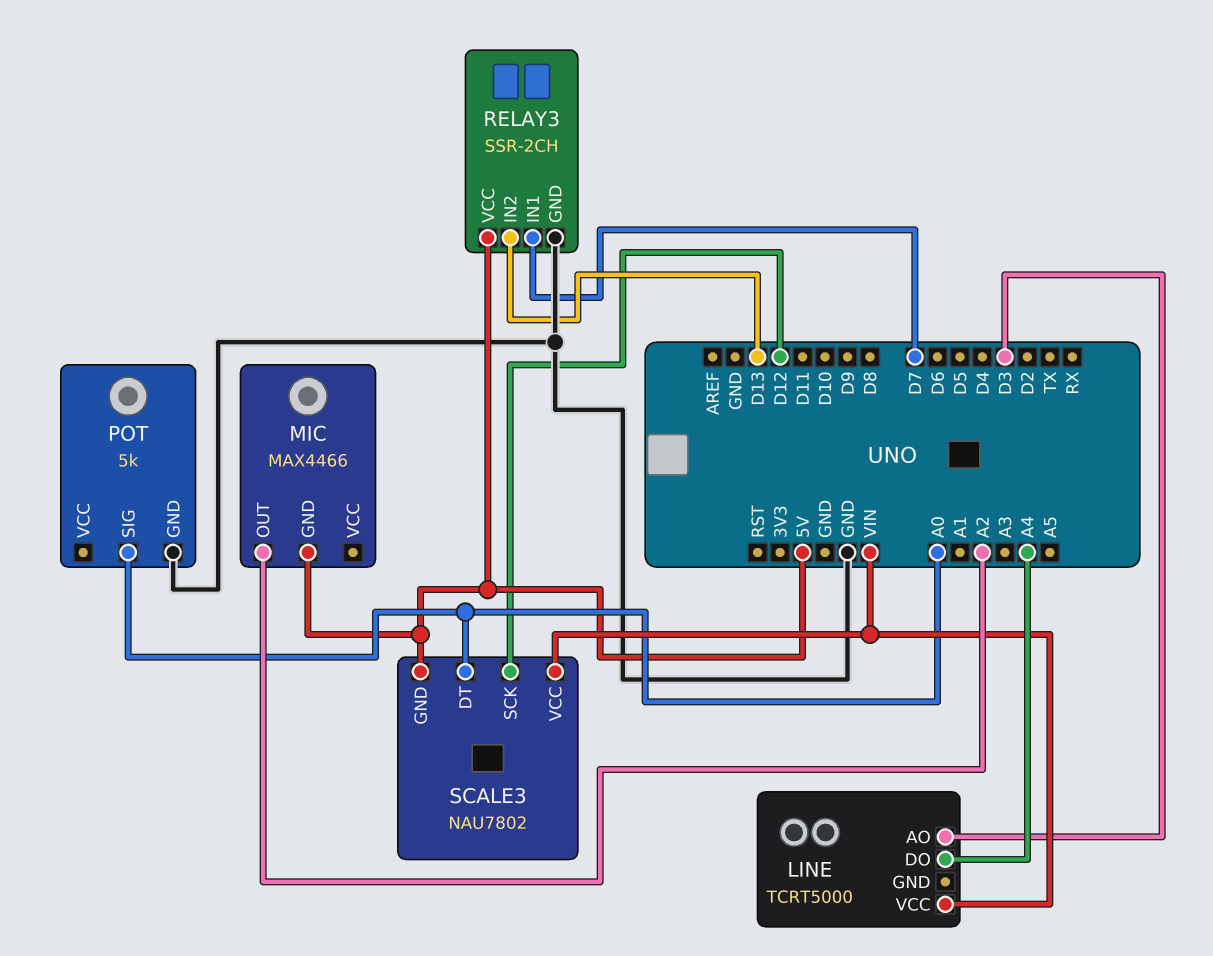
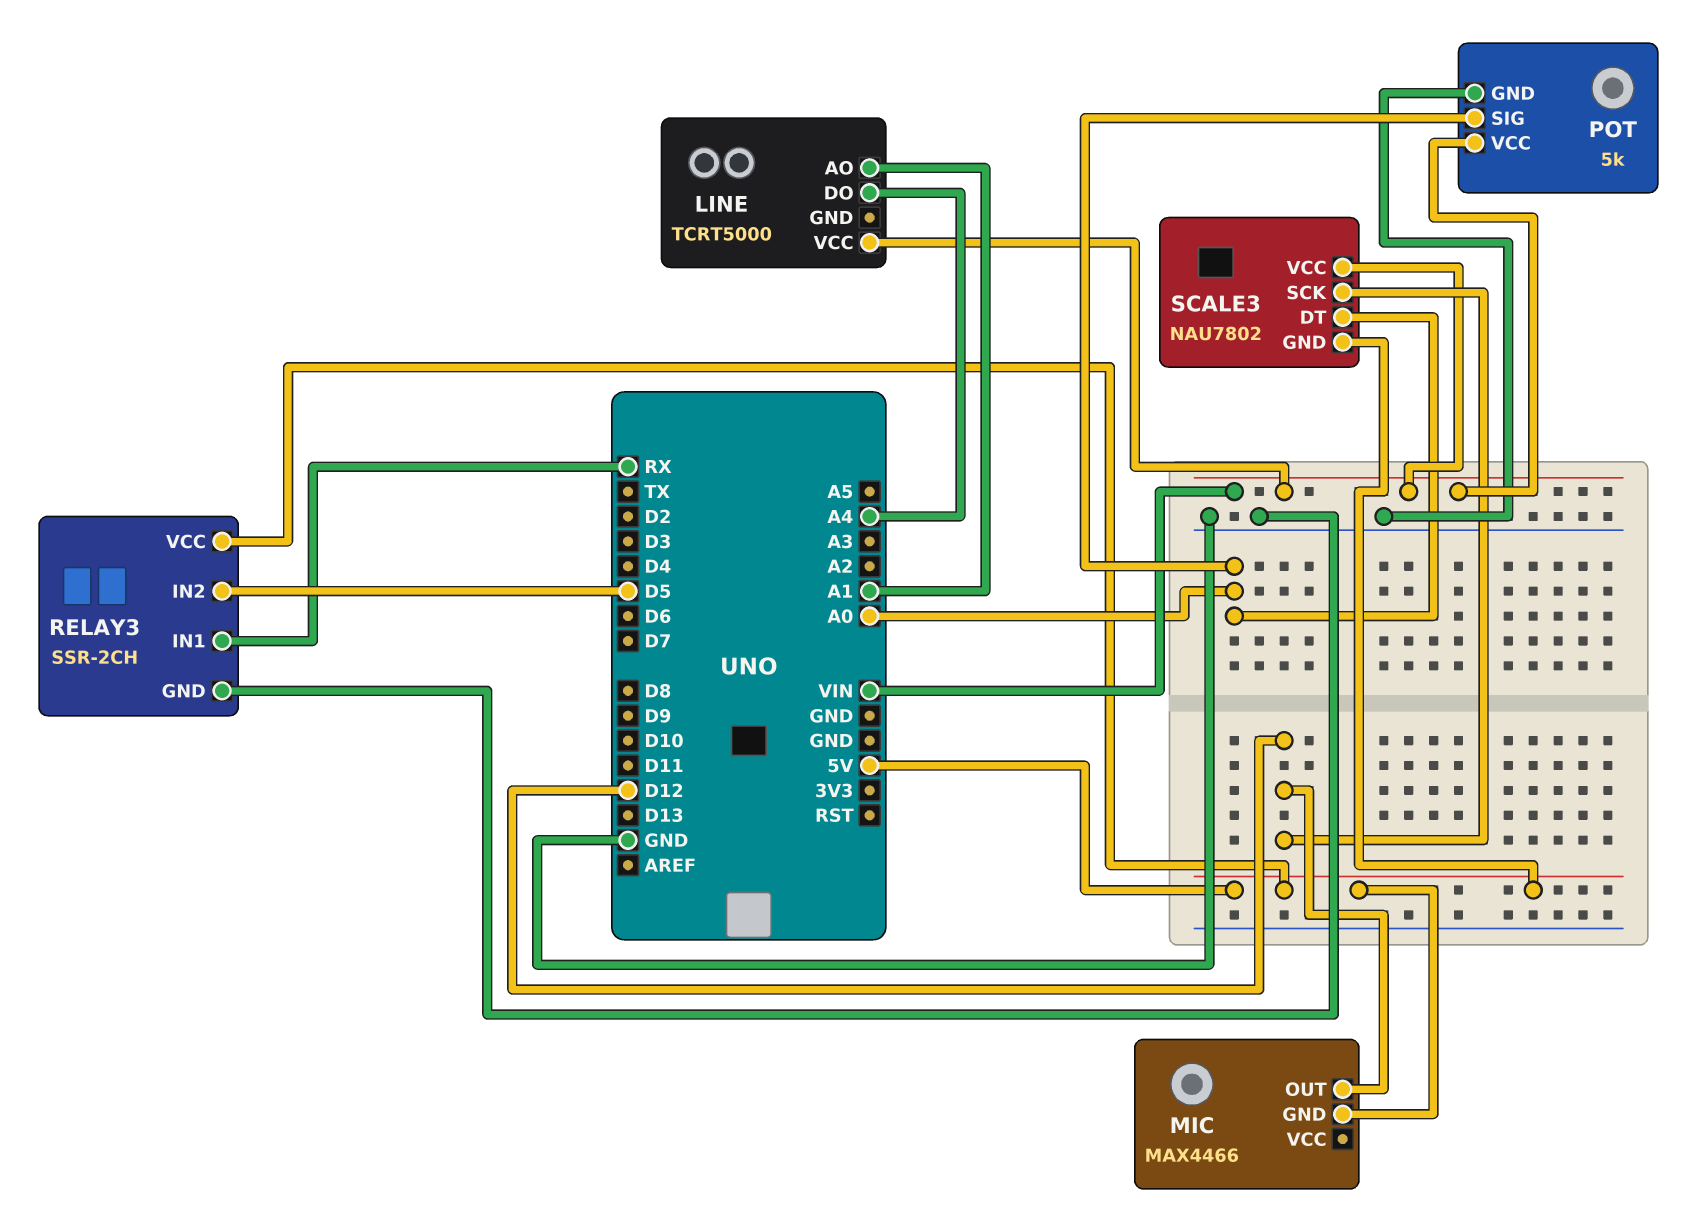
LINE pin AO: D3 -> A1
MIC pin OUT: A2 -> D12
POT pin VCC: none -> VIN
RELAY3 pin IN1: D7 -> RX
RELAY3 pin IN2: D13 -> D5

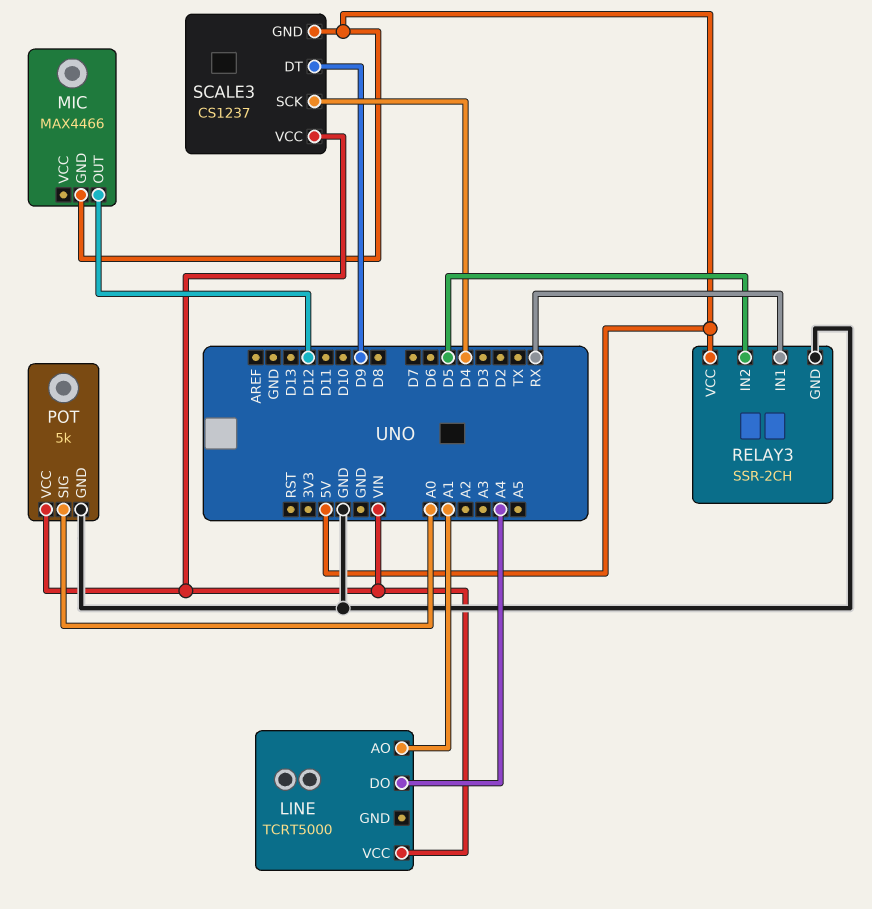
SCALE3: NAU7802 -> CS1237
SCALE3 pin DT: A0 -> D9
SCALE3 pin SCK: D12 -> D4

